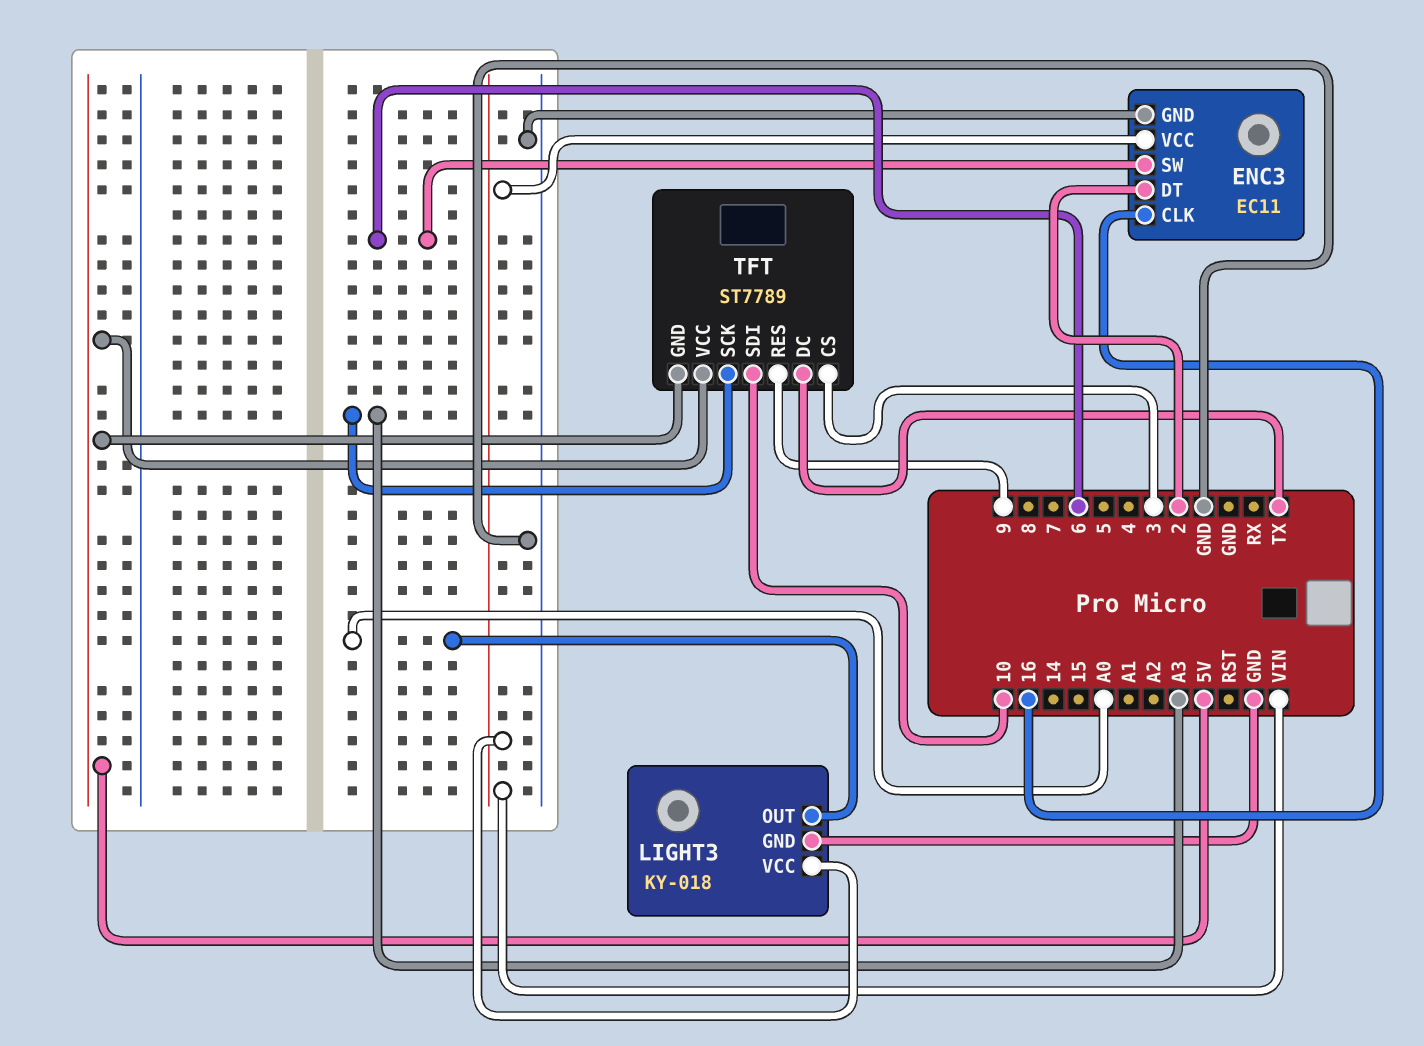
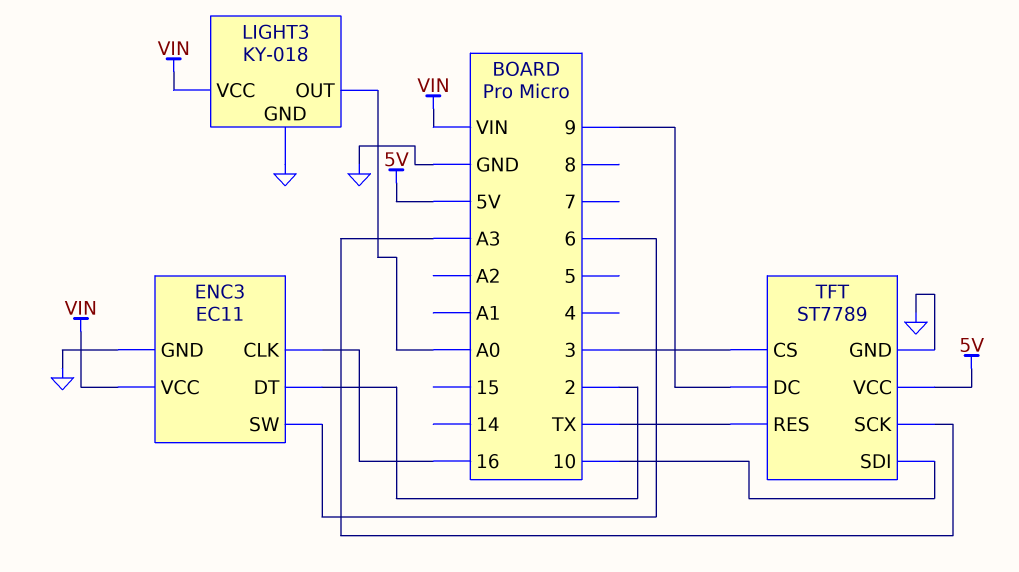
TFT pin DC: TX -> 9
TFT pin GND: 5V -> GND
TFT pin RES: 9 -> TX

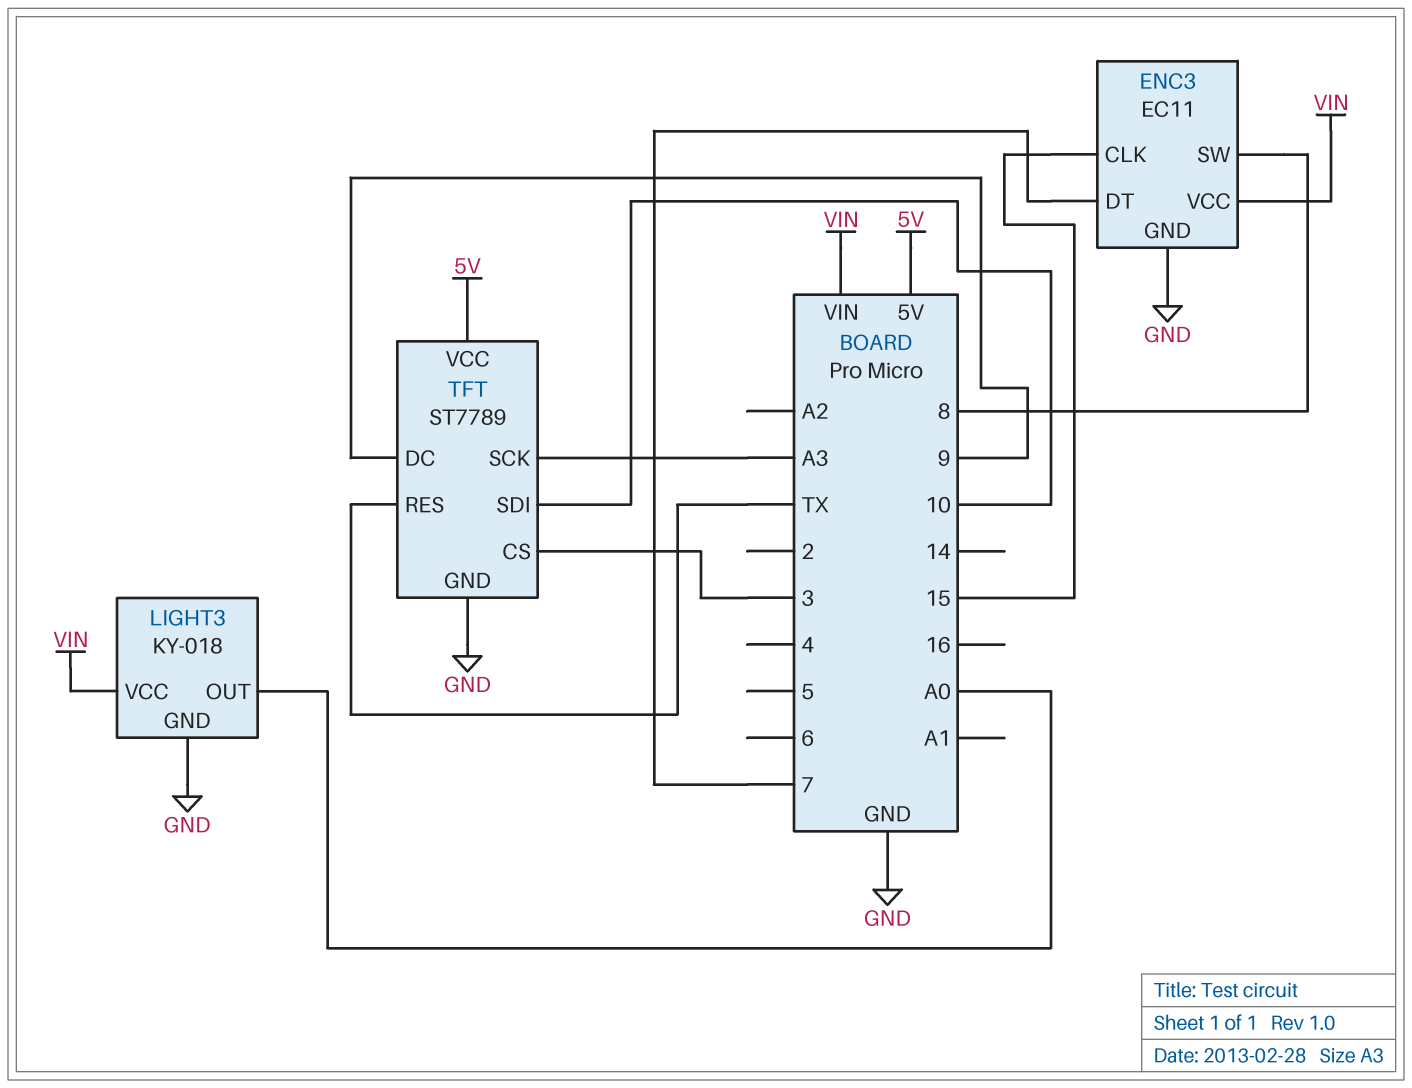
ENC3 pin CLK: 16 -> 15
ENC3 pin DT: 2 -> 7
ENC3 pin SW: 6 -> 8

